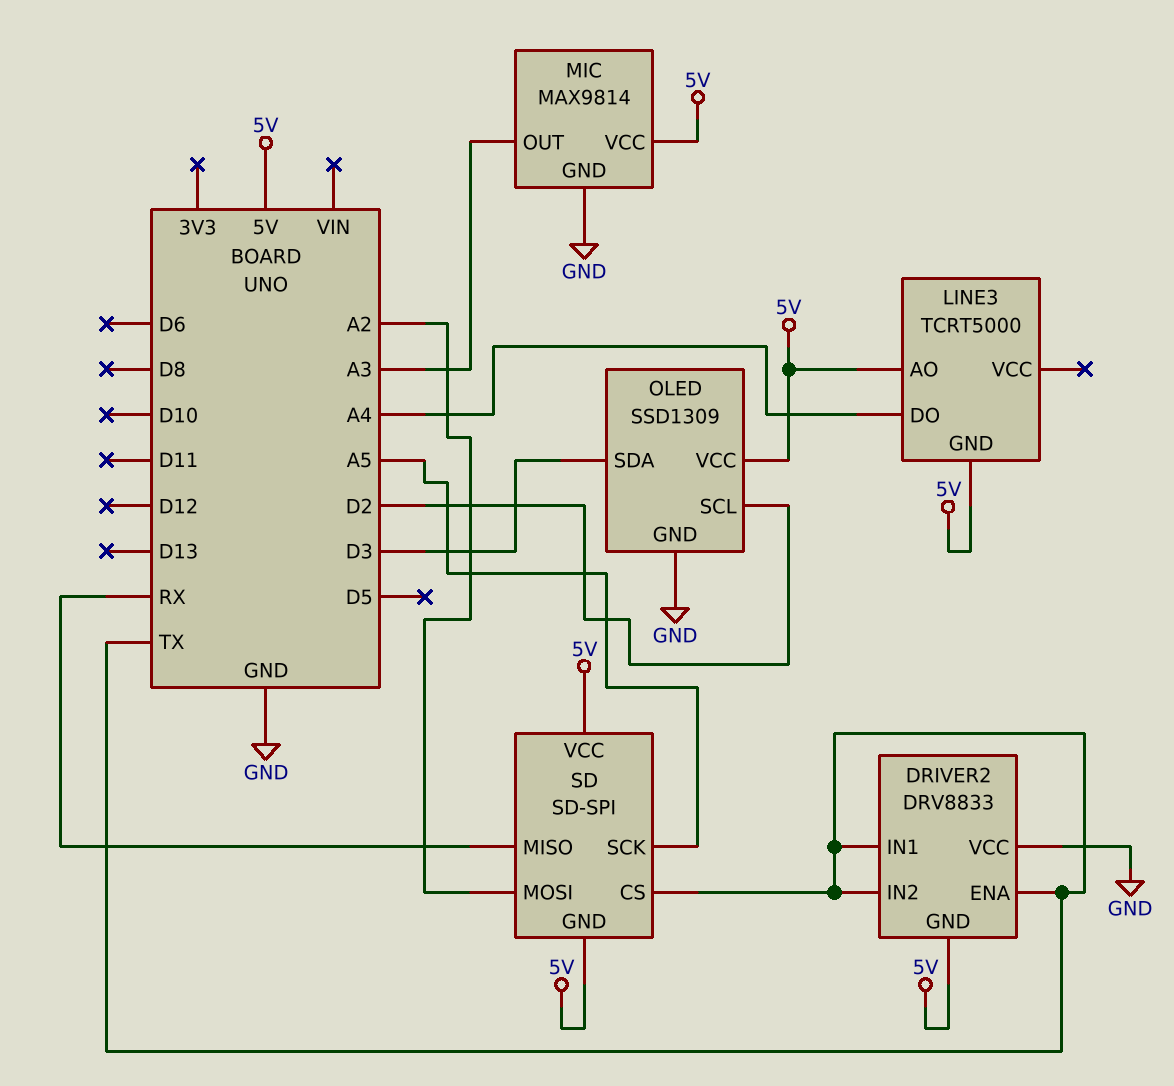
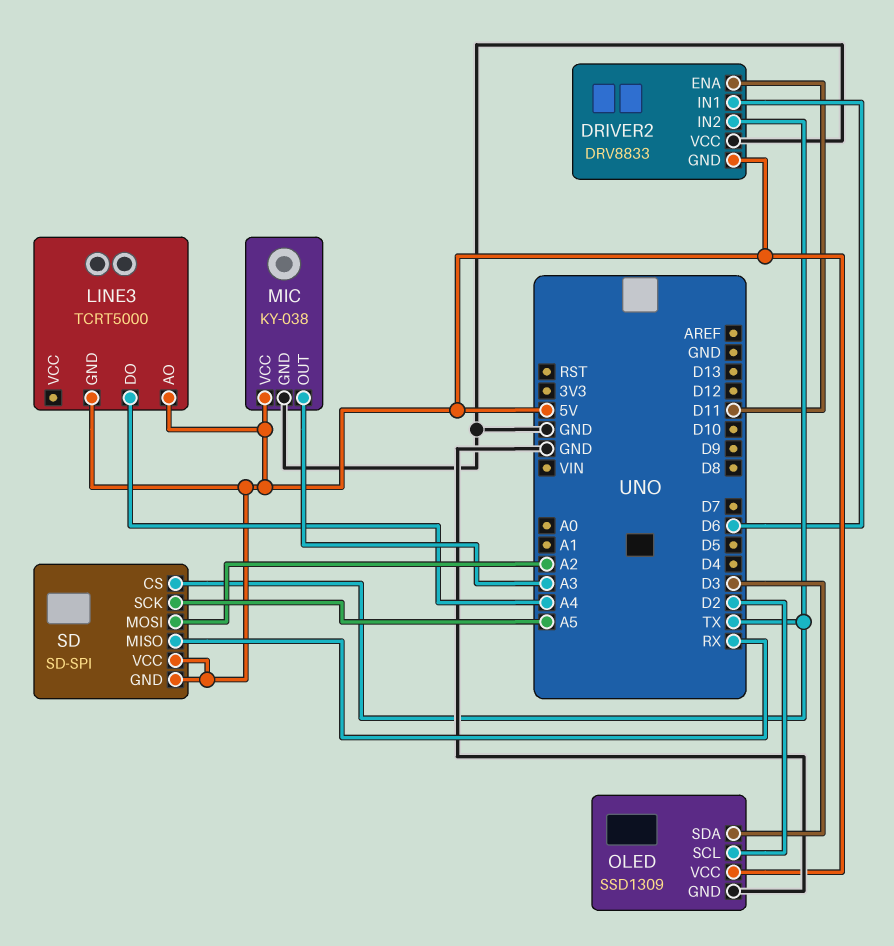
DRIVER2 pin ENA: TX -> D11
DRIVER2 pin IN1: TX -> D6
MIC: MAX9814 -> KY-038

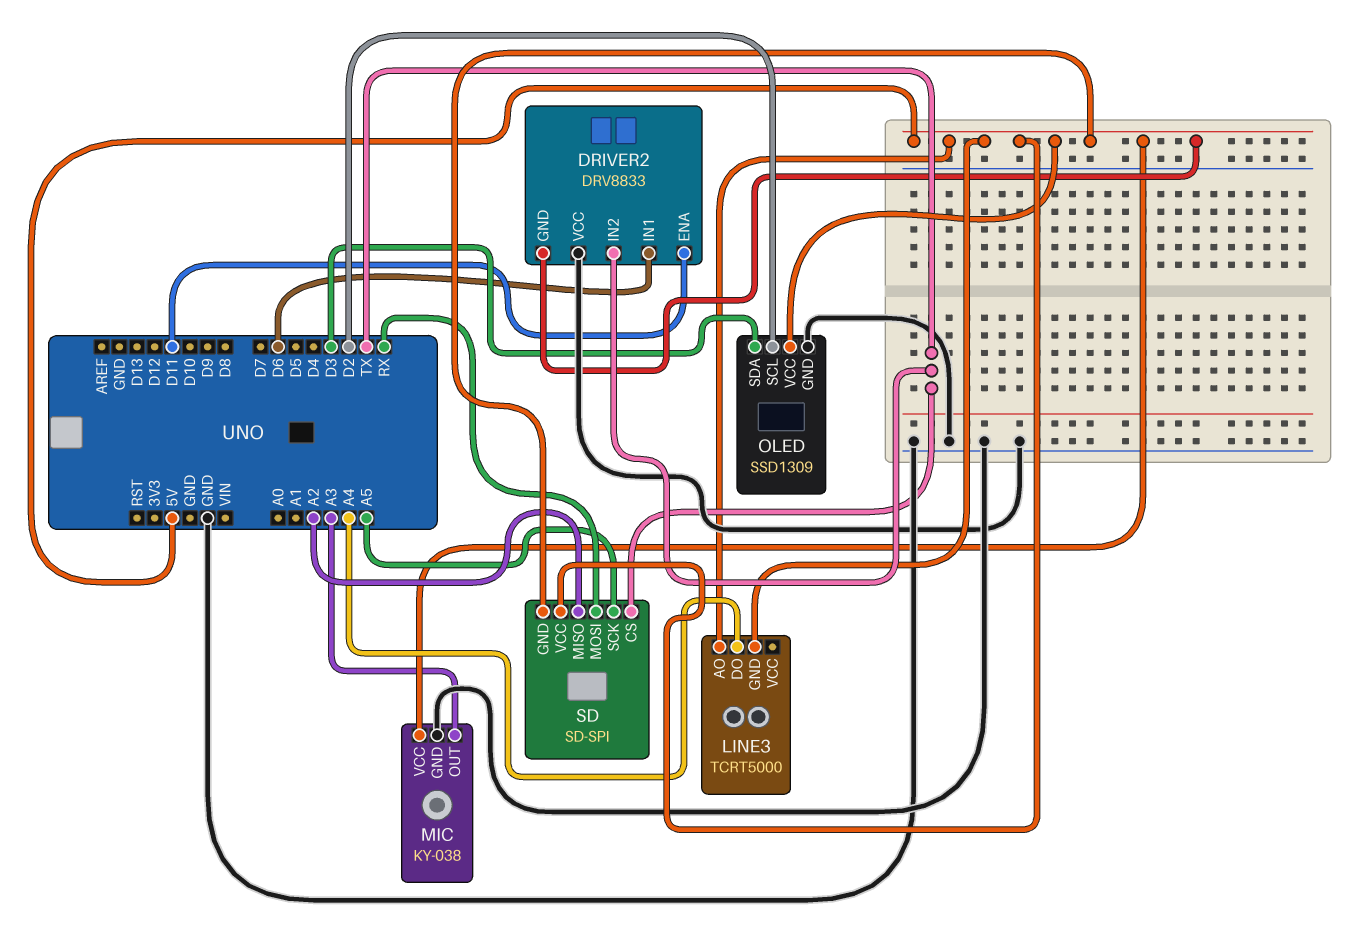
SD pin MISO: RX -> A2
SD pin MOSI: A2 -> RX

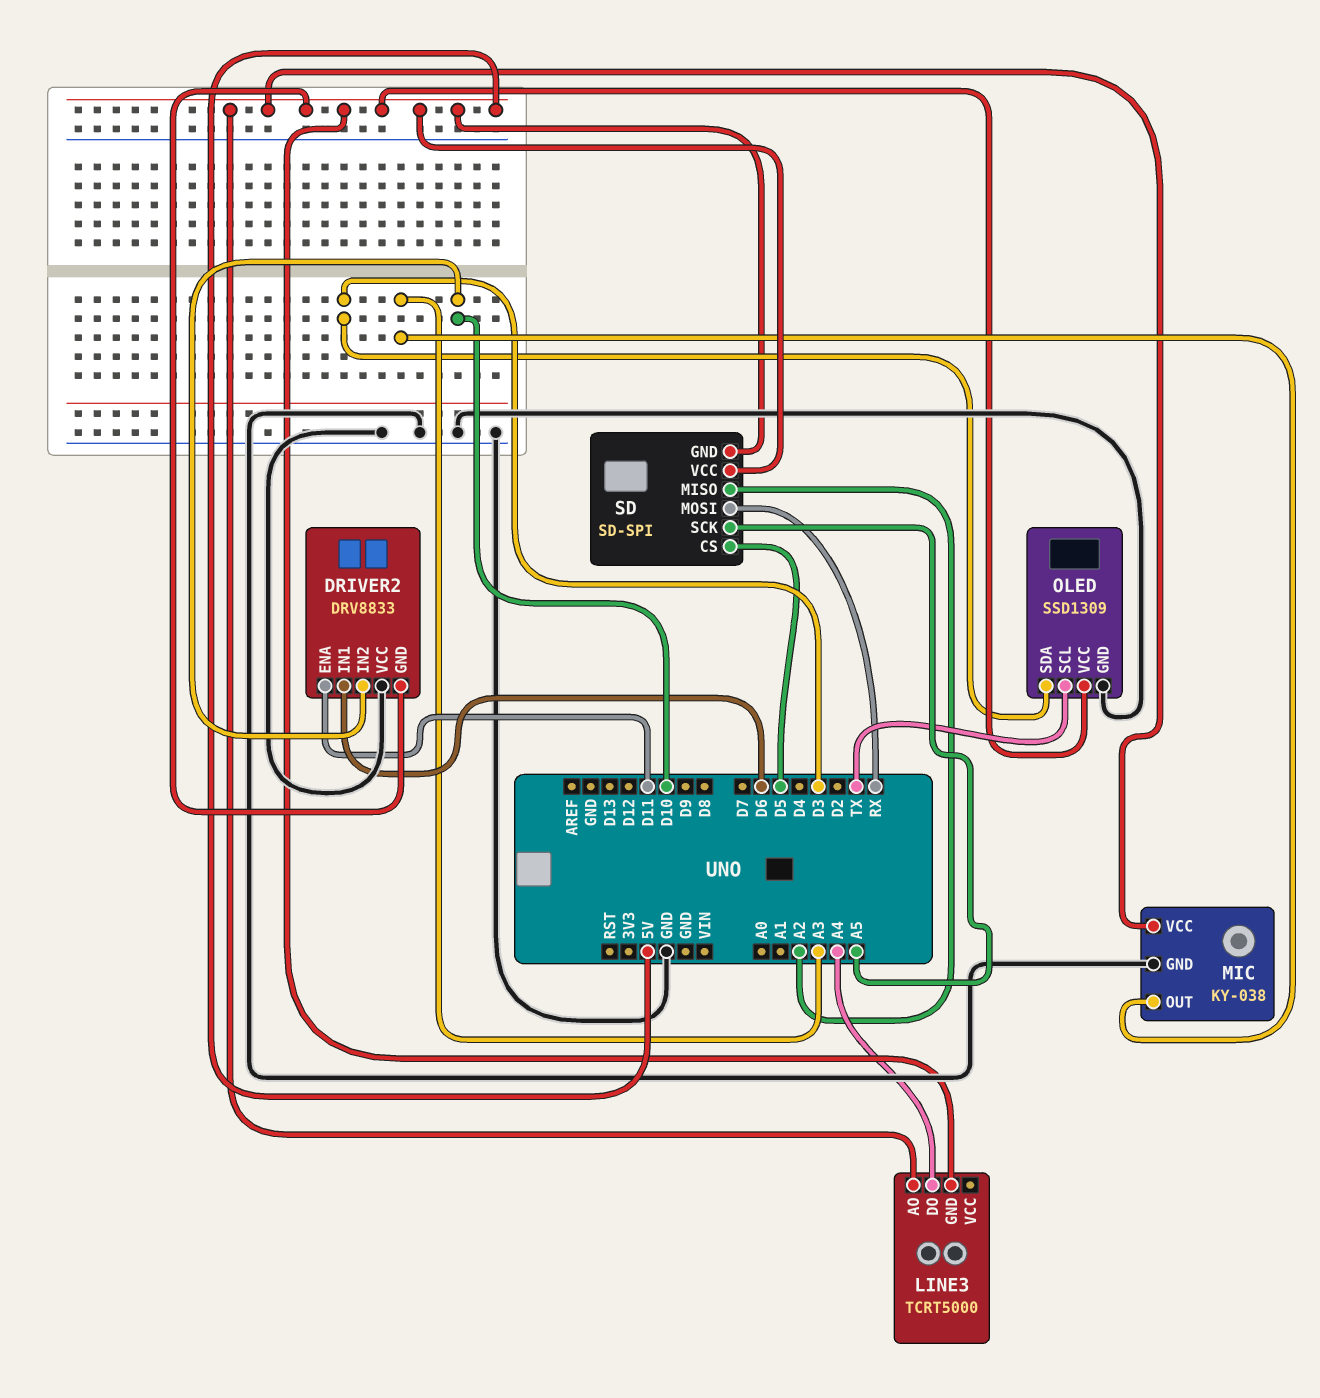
DRIVER2 pin IN2: TX -> D10
OLED pin SCL: D2 -> TX
SD pin CS: TX -> D5

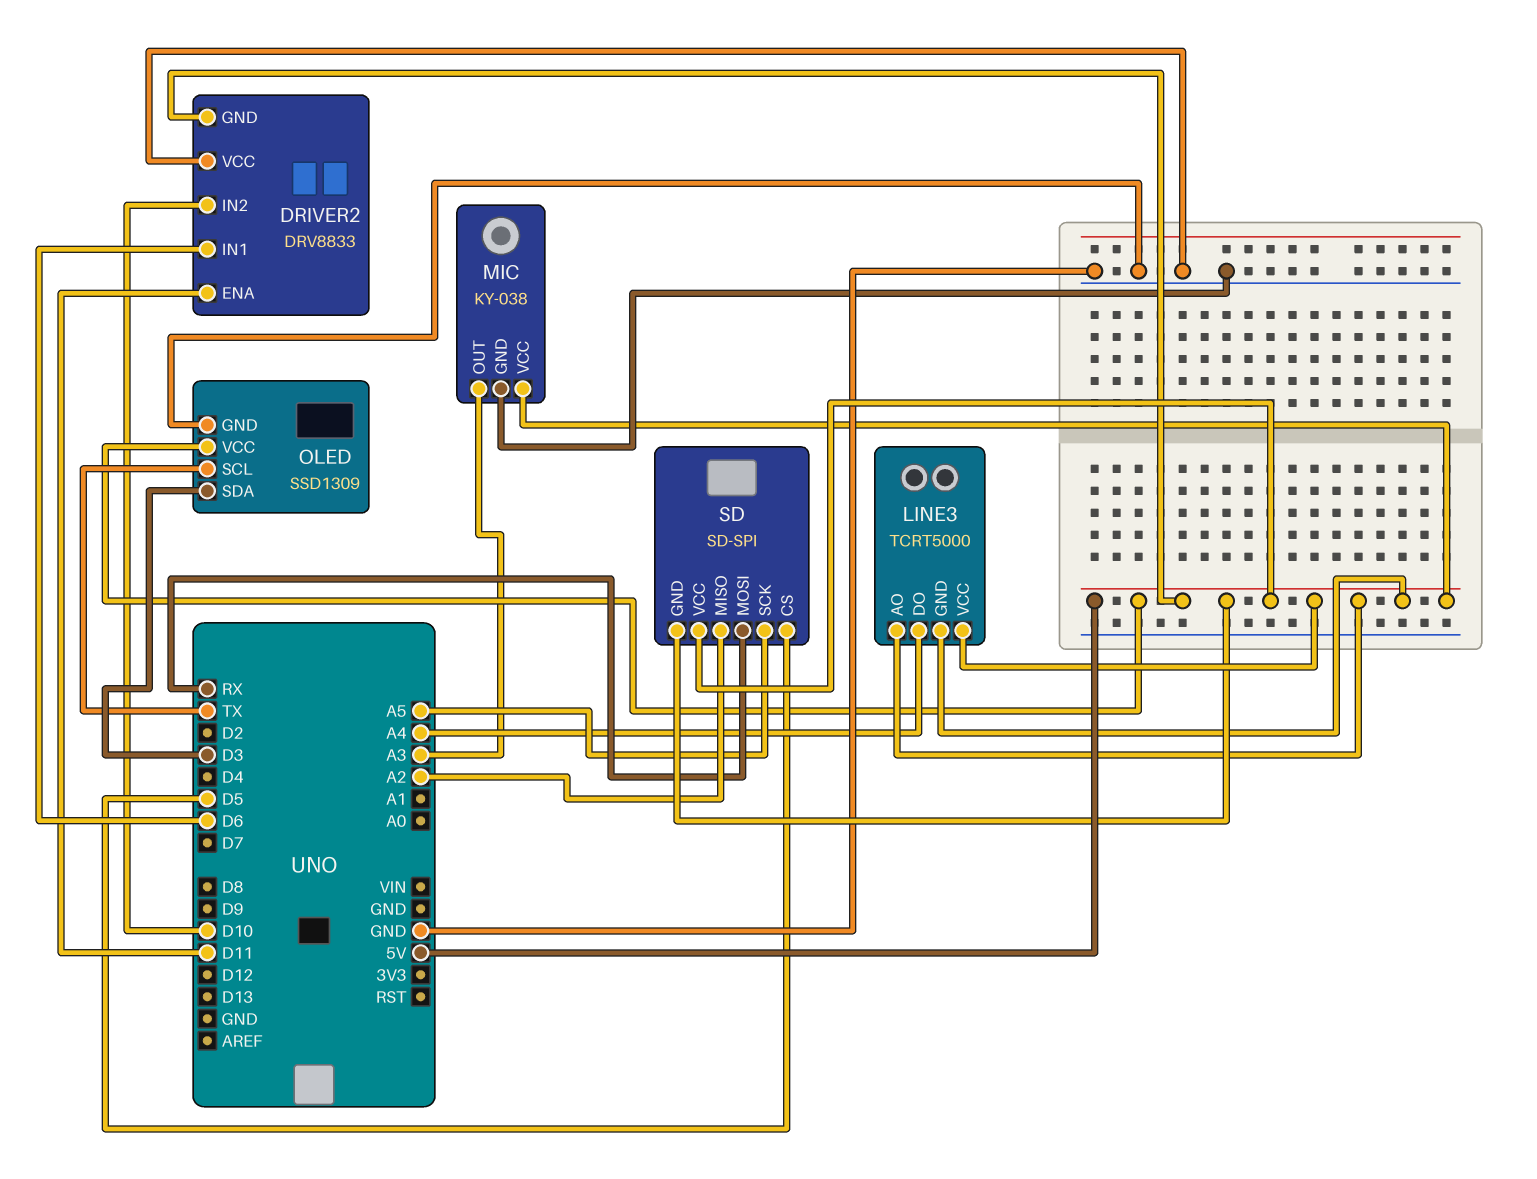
LINE3 pin VCC: none -> 5V

